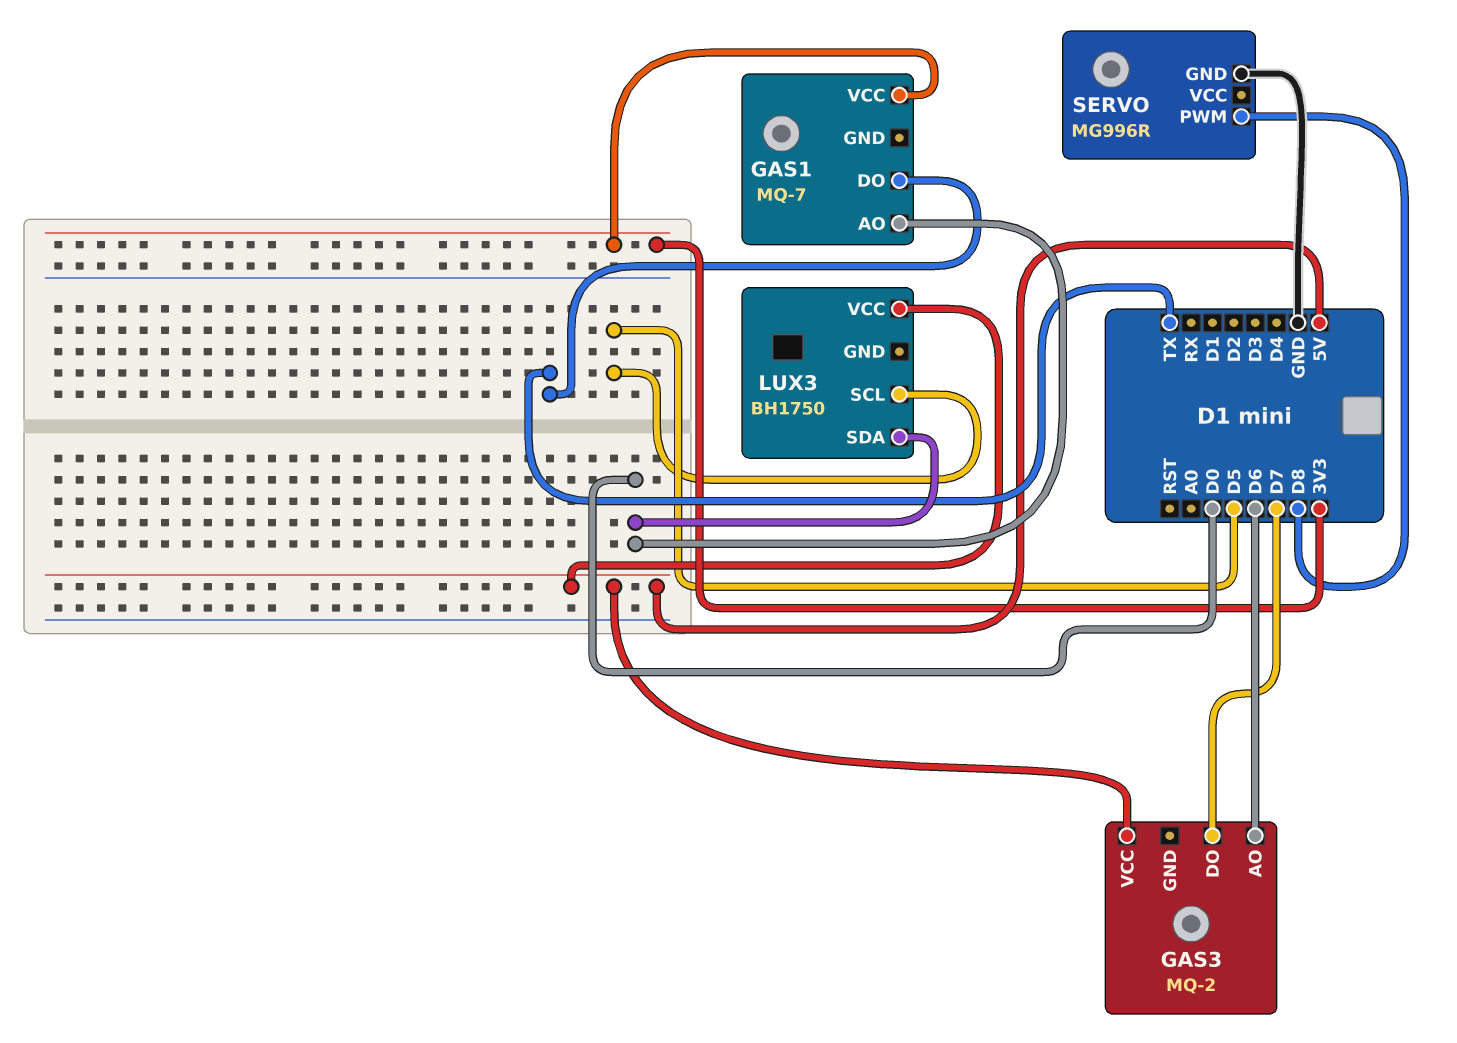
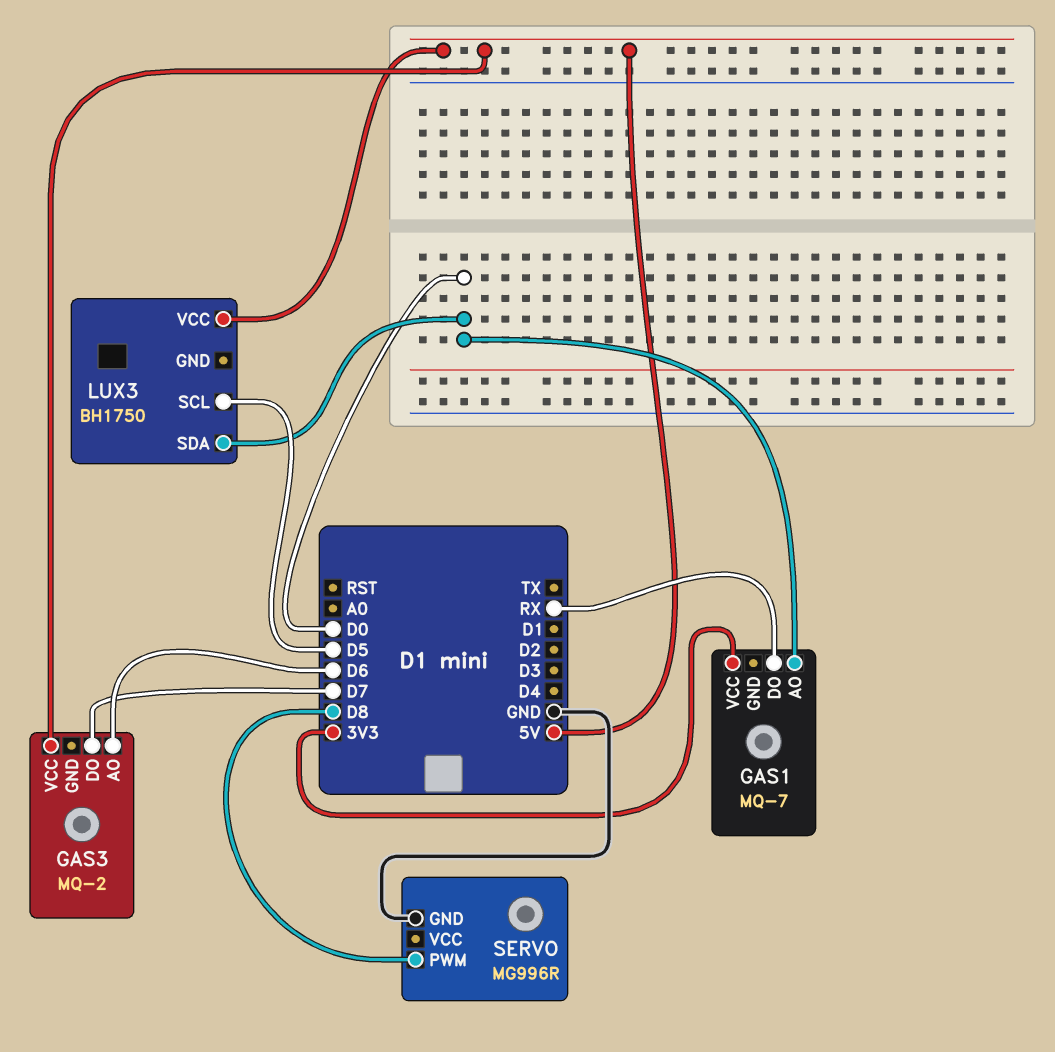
GAS1 pin DO: TX -> RX

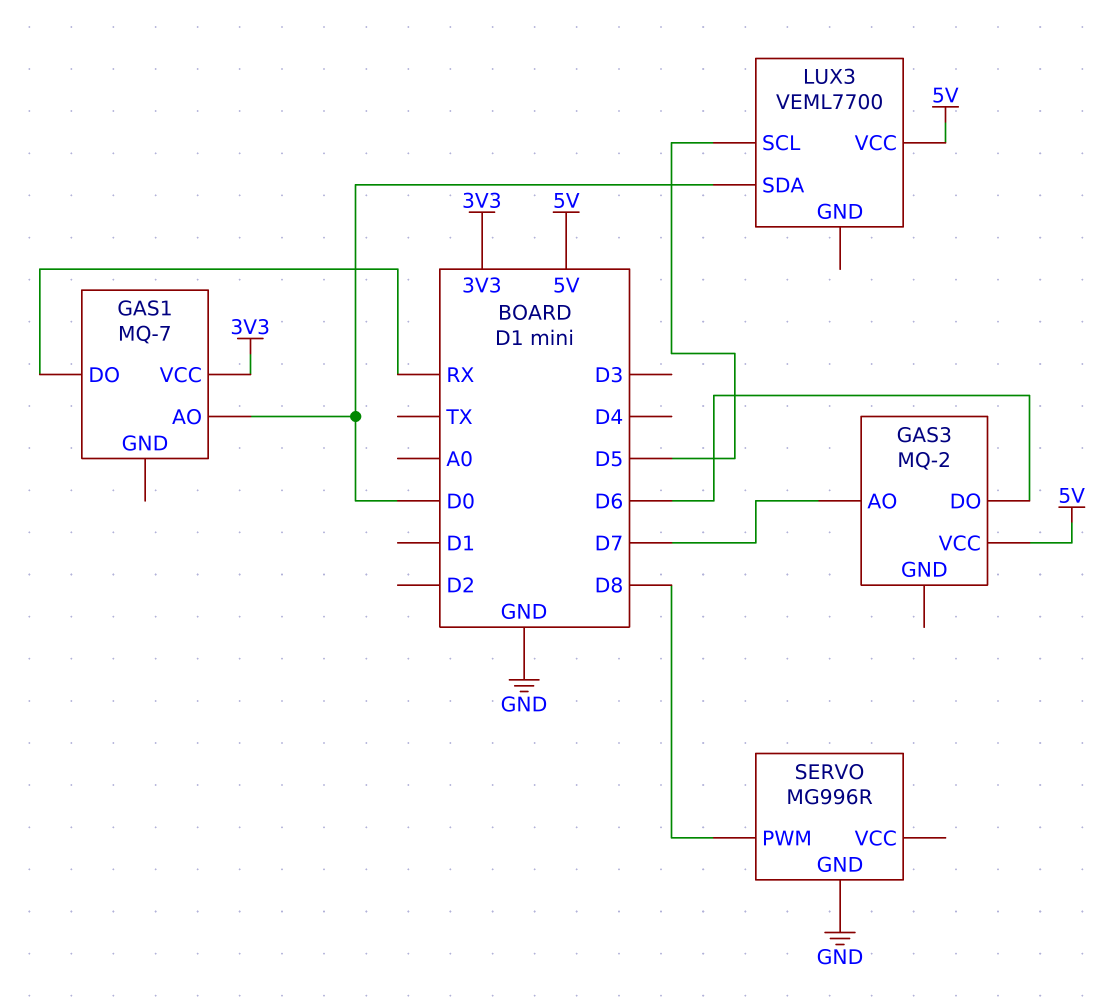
GAS3 pin AO: D6 -> D7
GAS3 pin DO: D7 -> D6
LUX3: BH1750 -> VEML7700

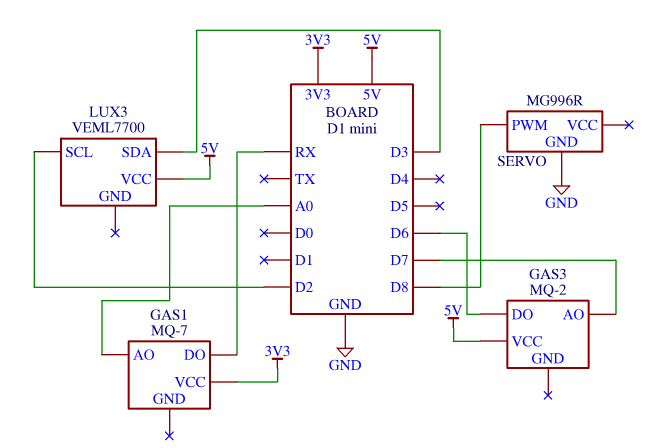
GAS1 pin AO: D0 -> A0
LUX3 pin SCL: D5 -> D2
LUX3 pin SDA: D0 -> D3

